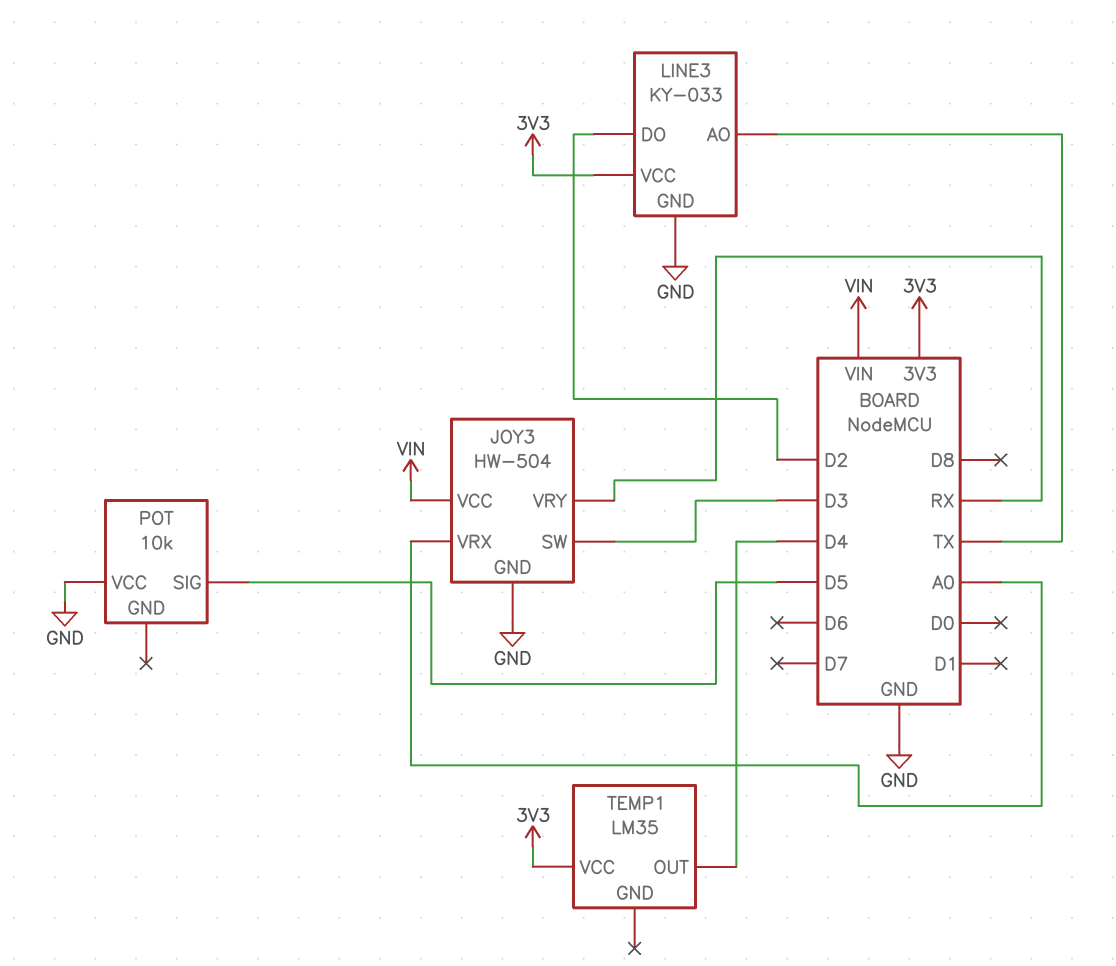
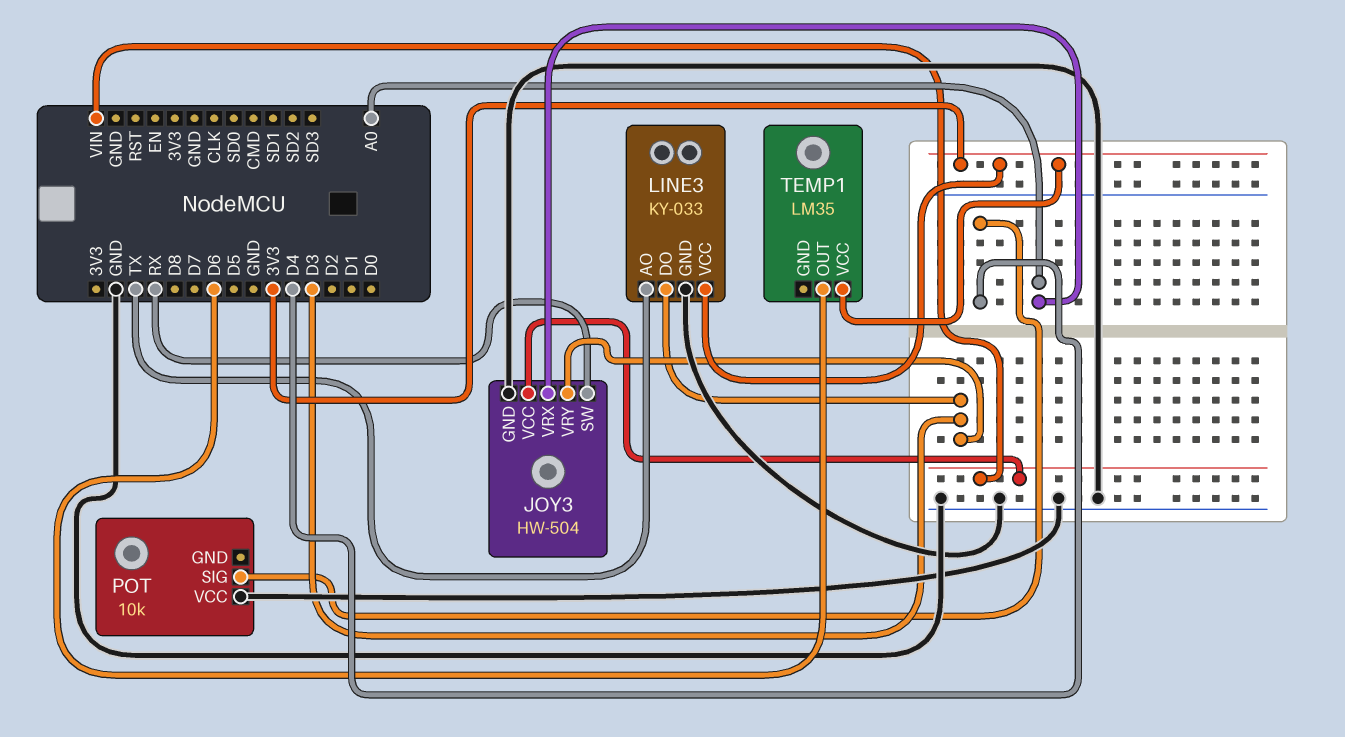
JOY3 pin SW: D3 -> RX
JOY3 pin VRY: RX -> D3
LINE3 pin DO: D2 -> D3
POT pin SIG: D5 -> D4
TEMP1 pin OUT: D4 -> D6

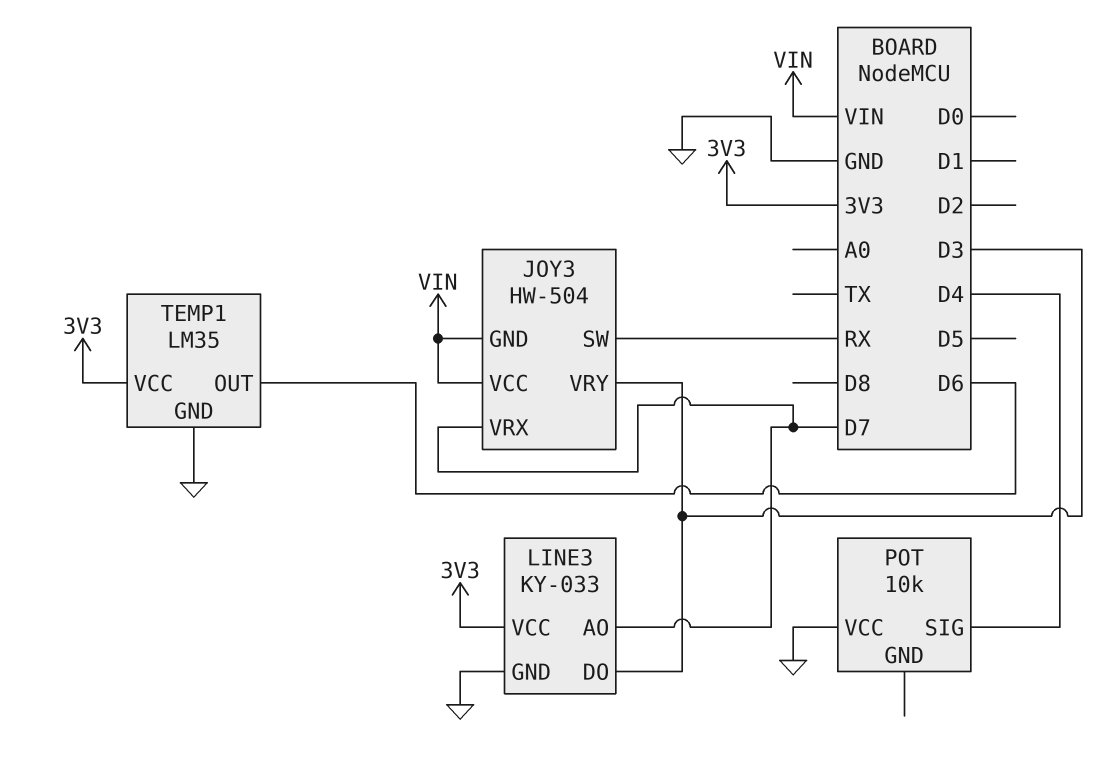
JOY3 pin GND: GND -> VIN
JOY3 pin VRX: A0 -> D7
LINE3 pin AO: TX -> D7
TEMP1 pin GND: none -> GND

